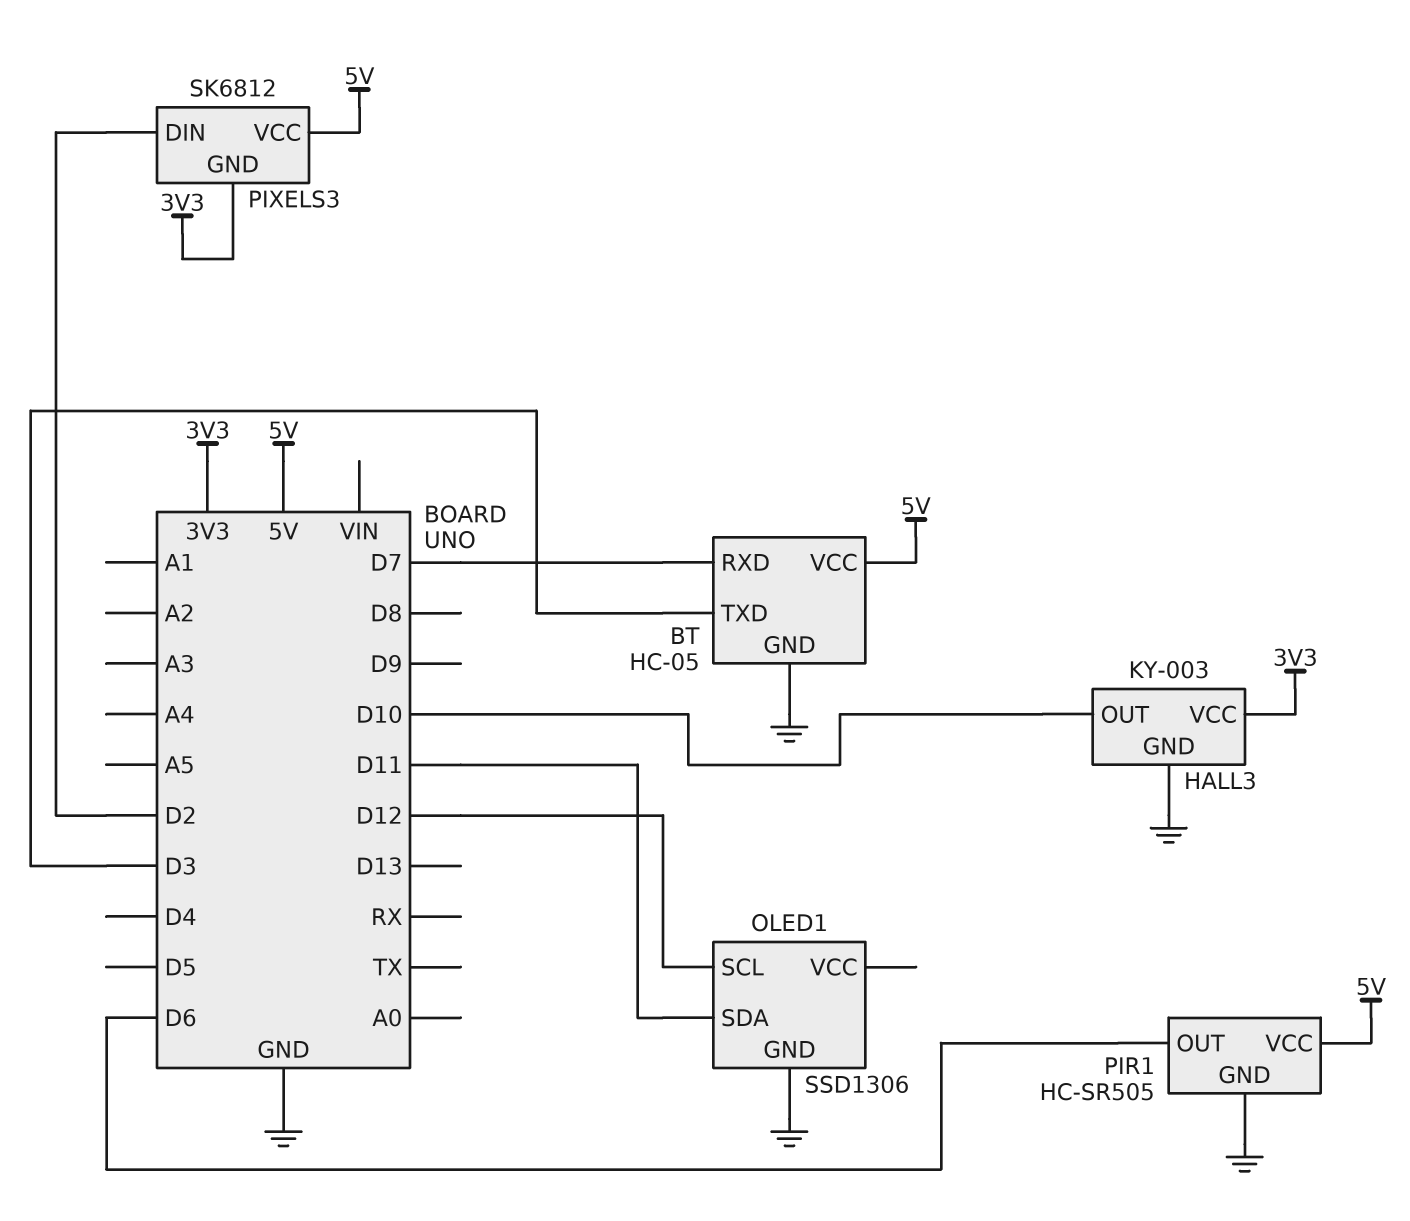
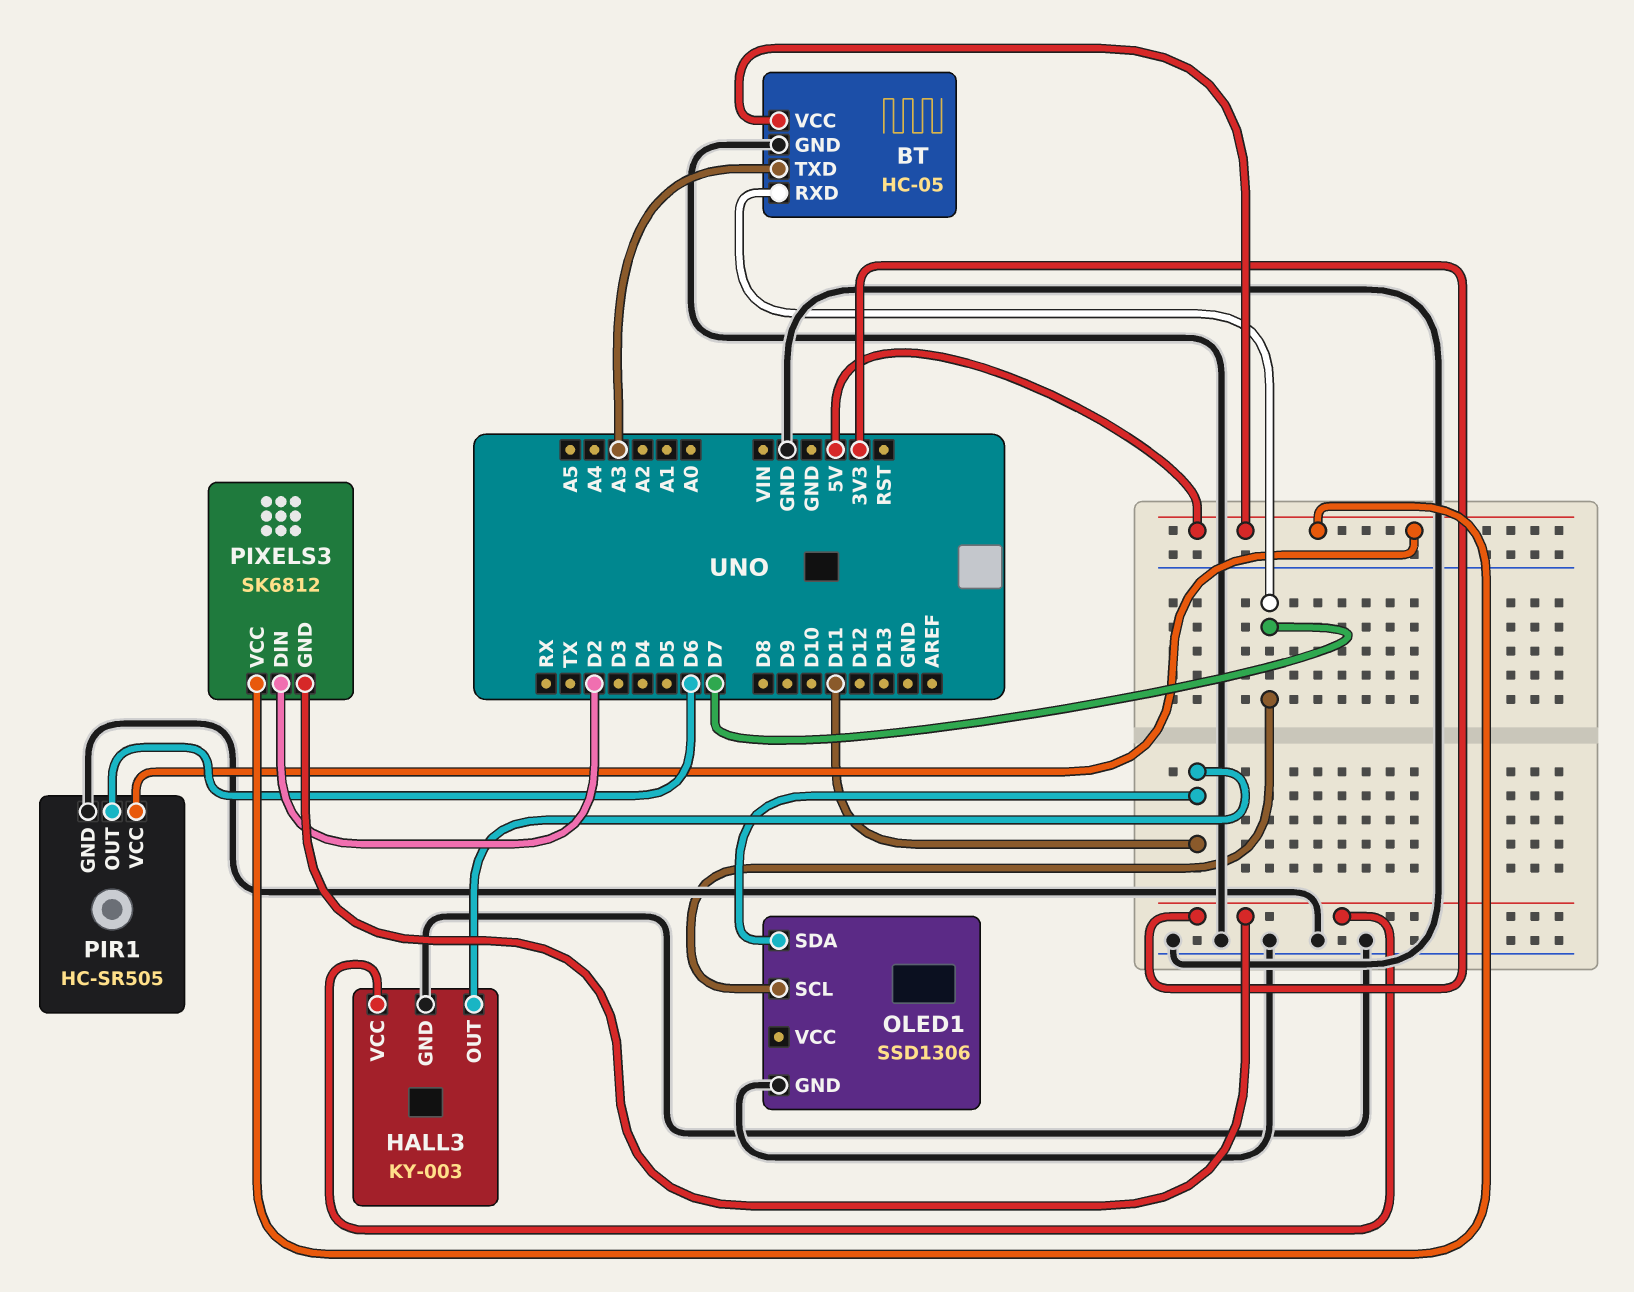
BT pin TXD: D3 -> A3
HALL3 pin OUT: D10 -> D11
OLED1 pin SCL: D12 -> D7

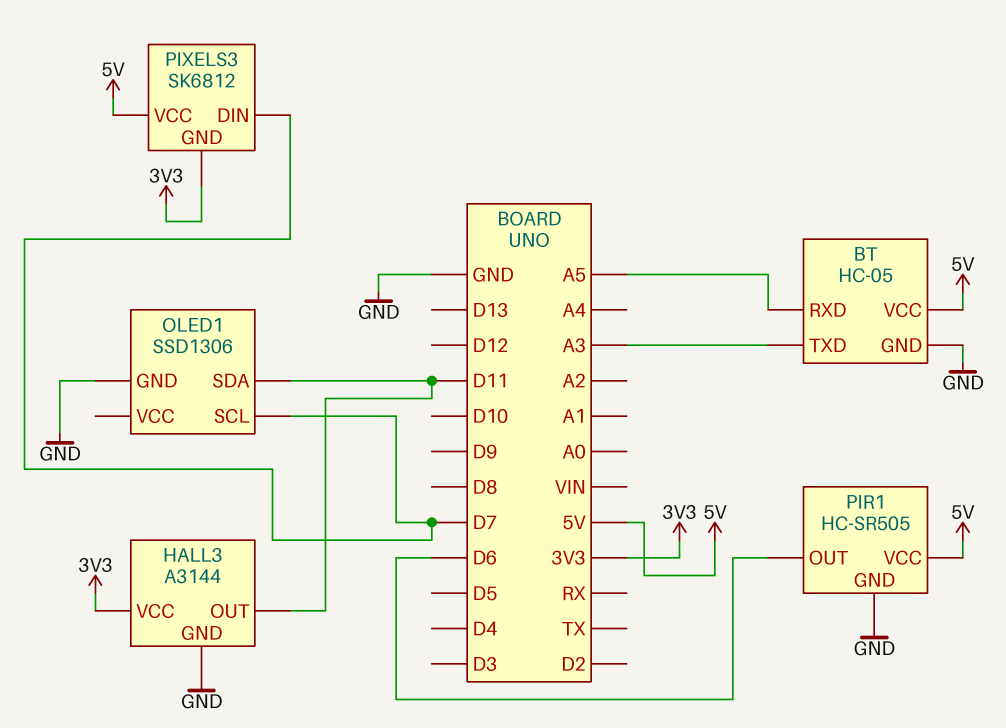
BT pin RXD: D7 -> A5
HALL3: KY-003 -> A3144
PIXELS3 pin DIN: D2 -> D7

